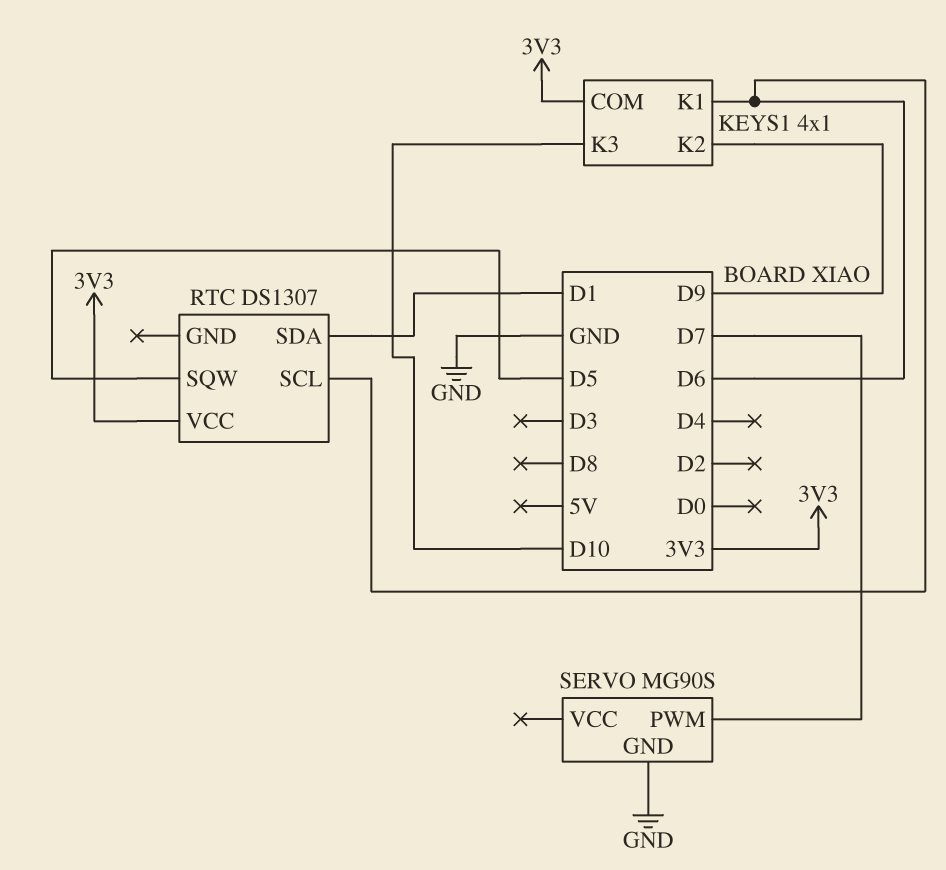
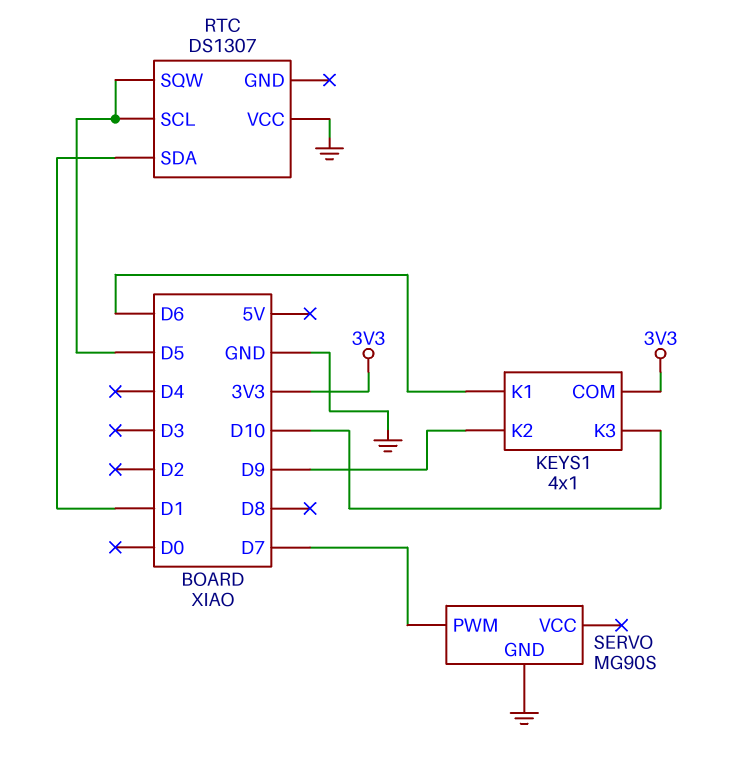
RTC pin SCL: D6 -> D5
RTC pin VCC: 3V3 -> GND

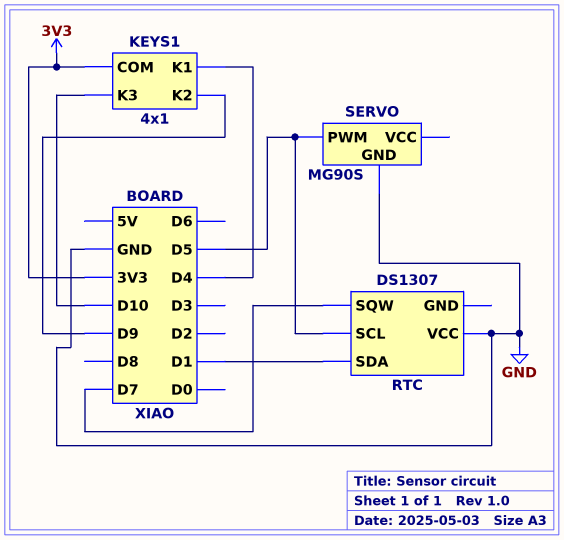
KEYS1 pin K1: D6 -> D4
RTC pin SQW: D5 -> D7
SERVO pin PWM: D7 -> D5

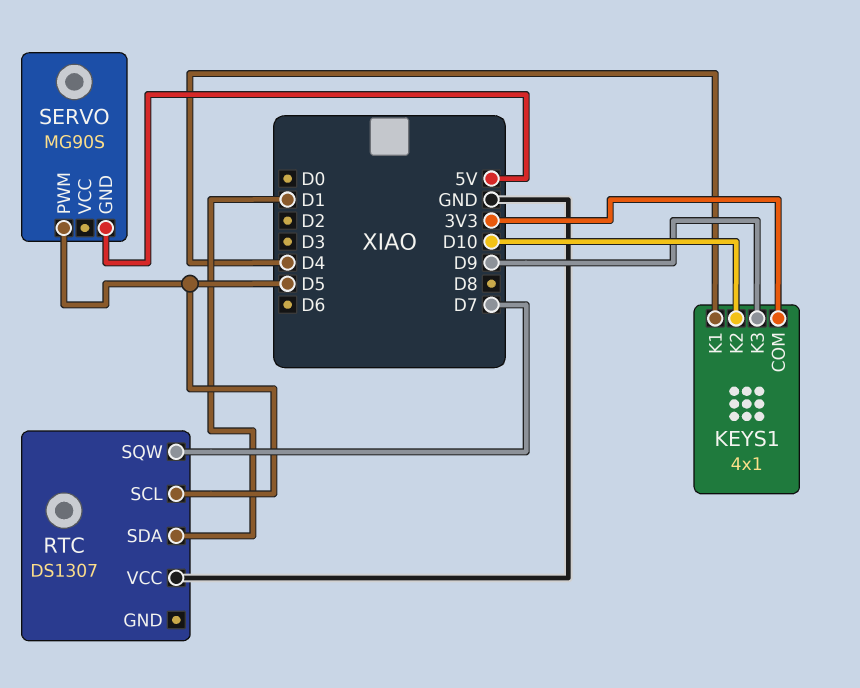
KEYS1 pin K2: D9 -> D10
KEYS1 pin K3: D10 -> D9
SERVO pin GND: GND -> 5V

